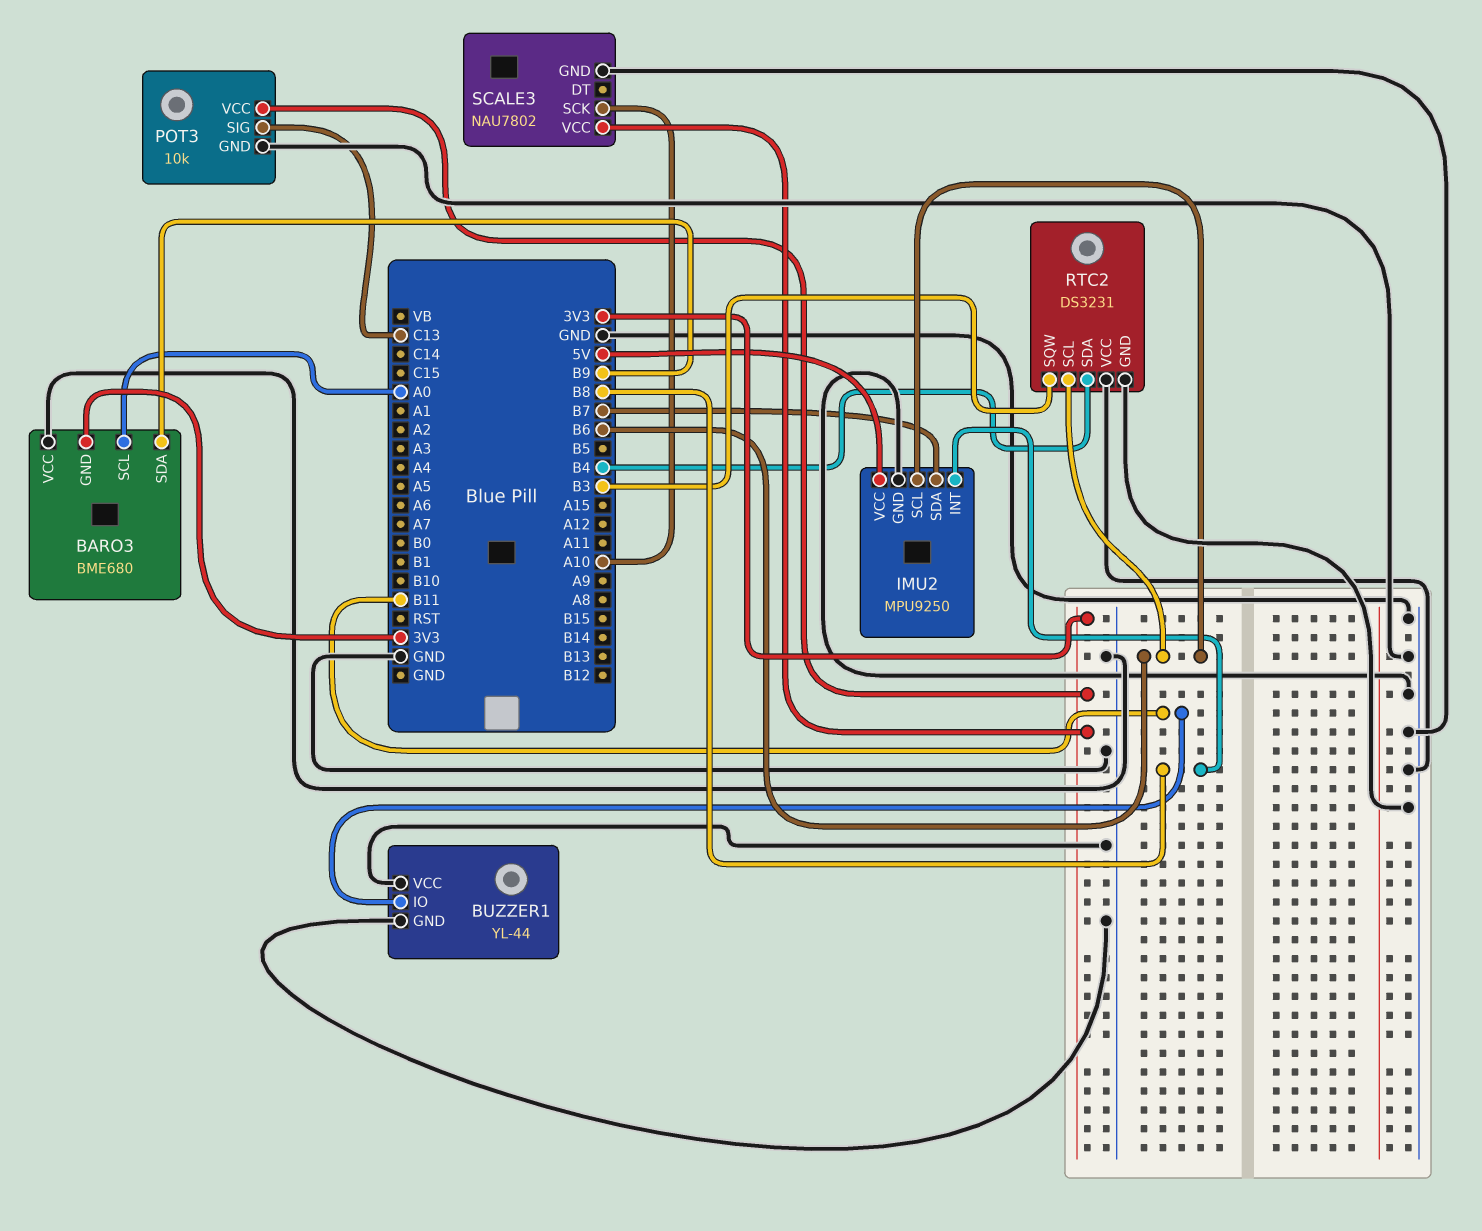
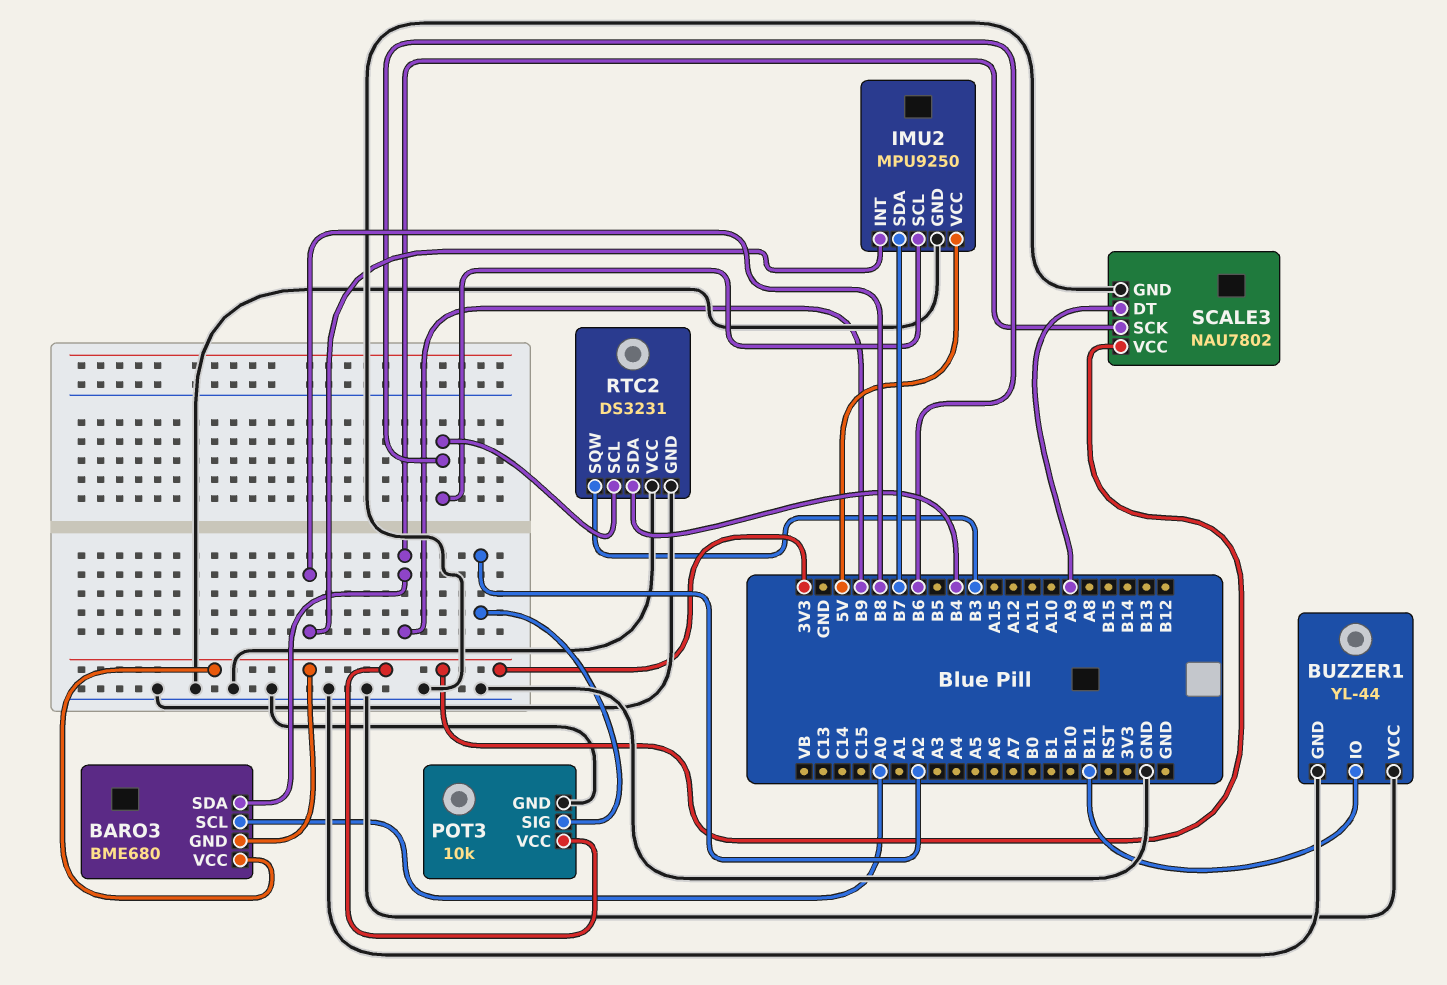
BARO3 pin VCC: GND -> 3V3
POT3 pin SIG: C13 -> A2
SCALE3 pin DT: none -> A9
SCALE3 pin SCK: A10 -> B9

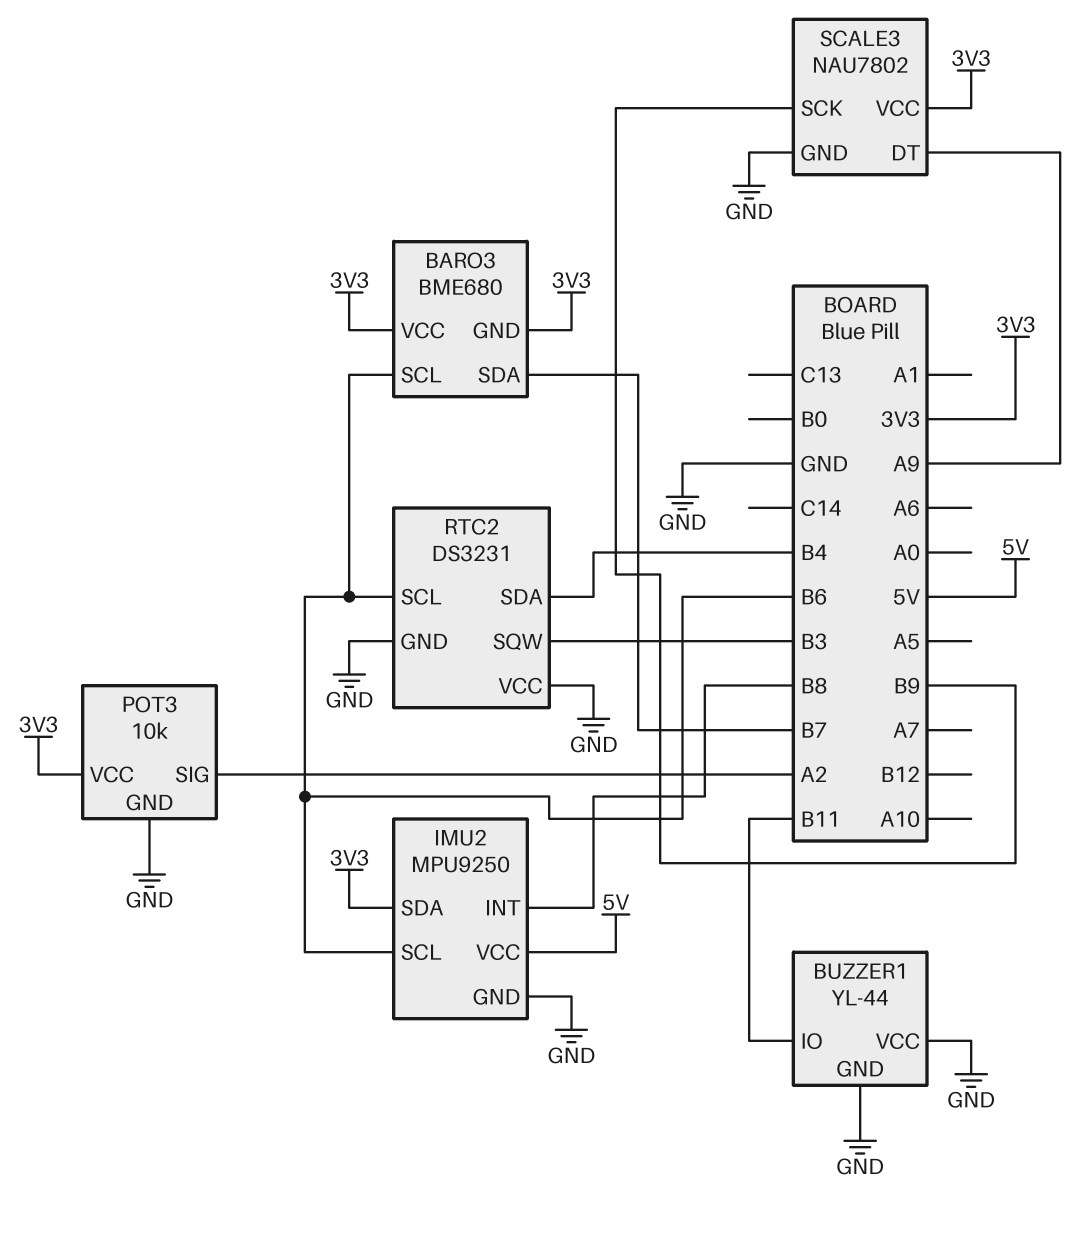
BARO3 pin SCL: A0 -> B6
BARO3 pin SDA: B9 -> B7
IMU2 pin SDA: B7 -> 3V3

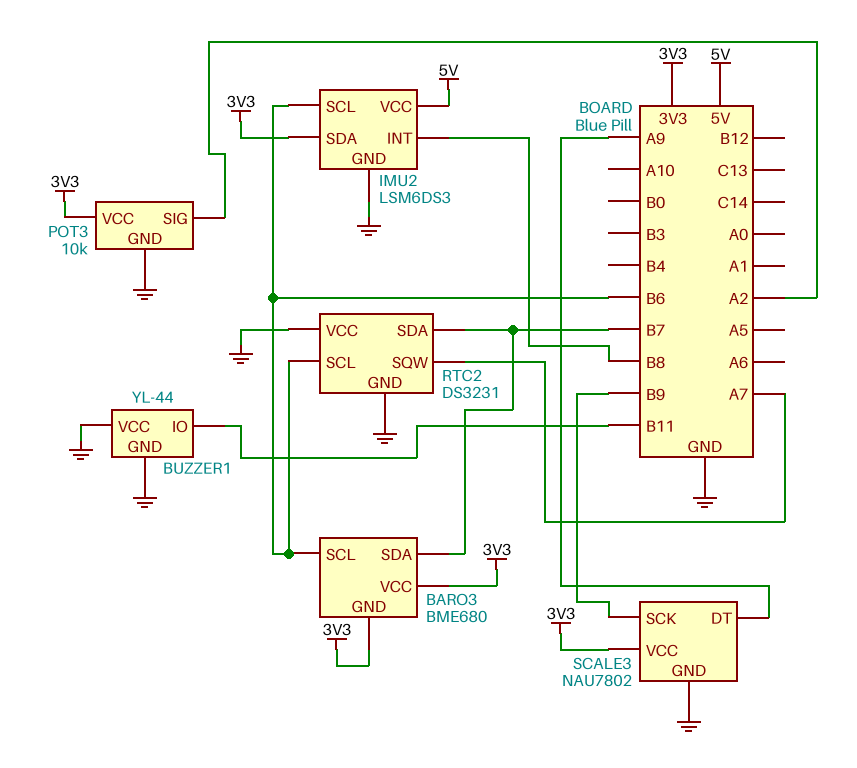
IMU2: MPU9250 -> LSM6DS3
RTC2 pin SDA: B4 -> B7
RTC2 pin SQW: B3 -> A7

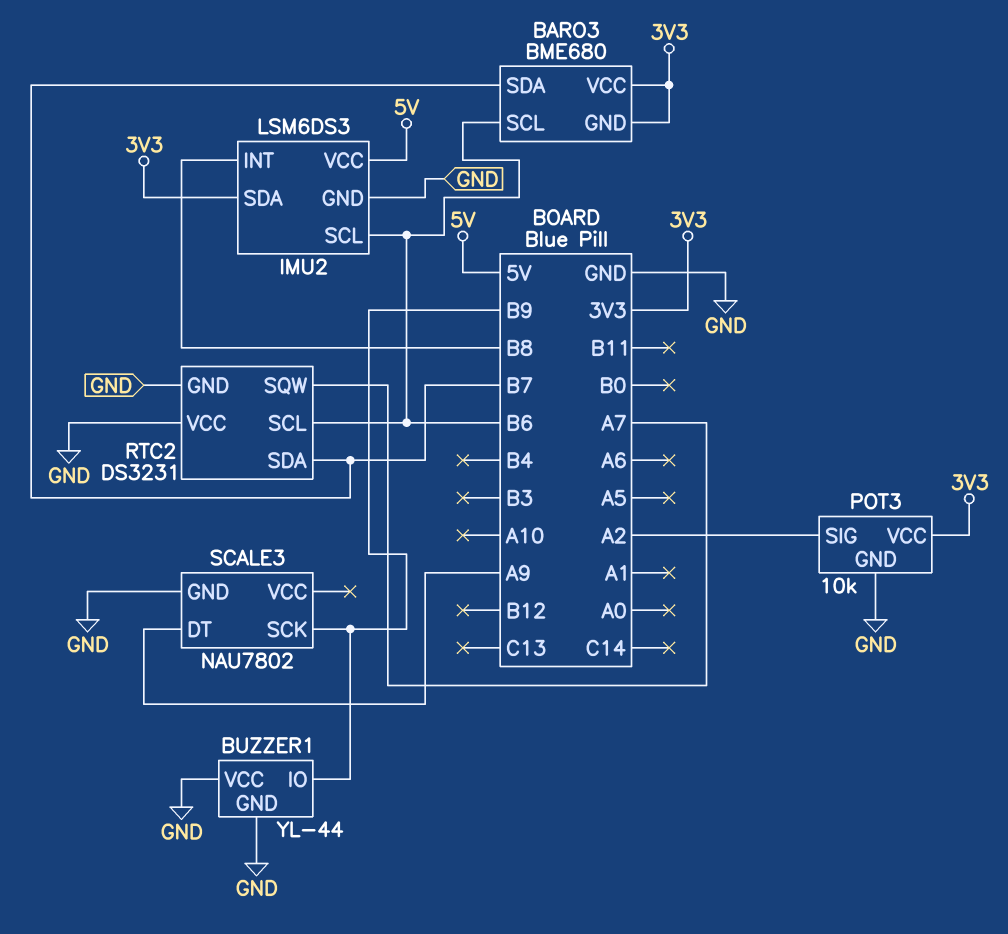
BUZZER1 pin IO: B11 -> B9
SCALE3 pin VCC: 3V3 -> none

